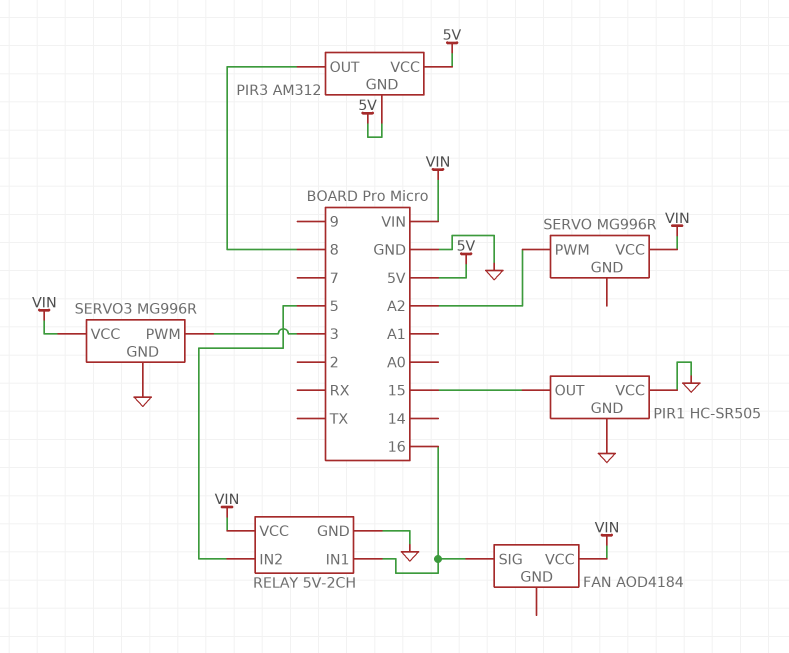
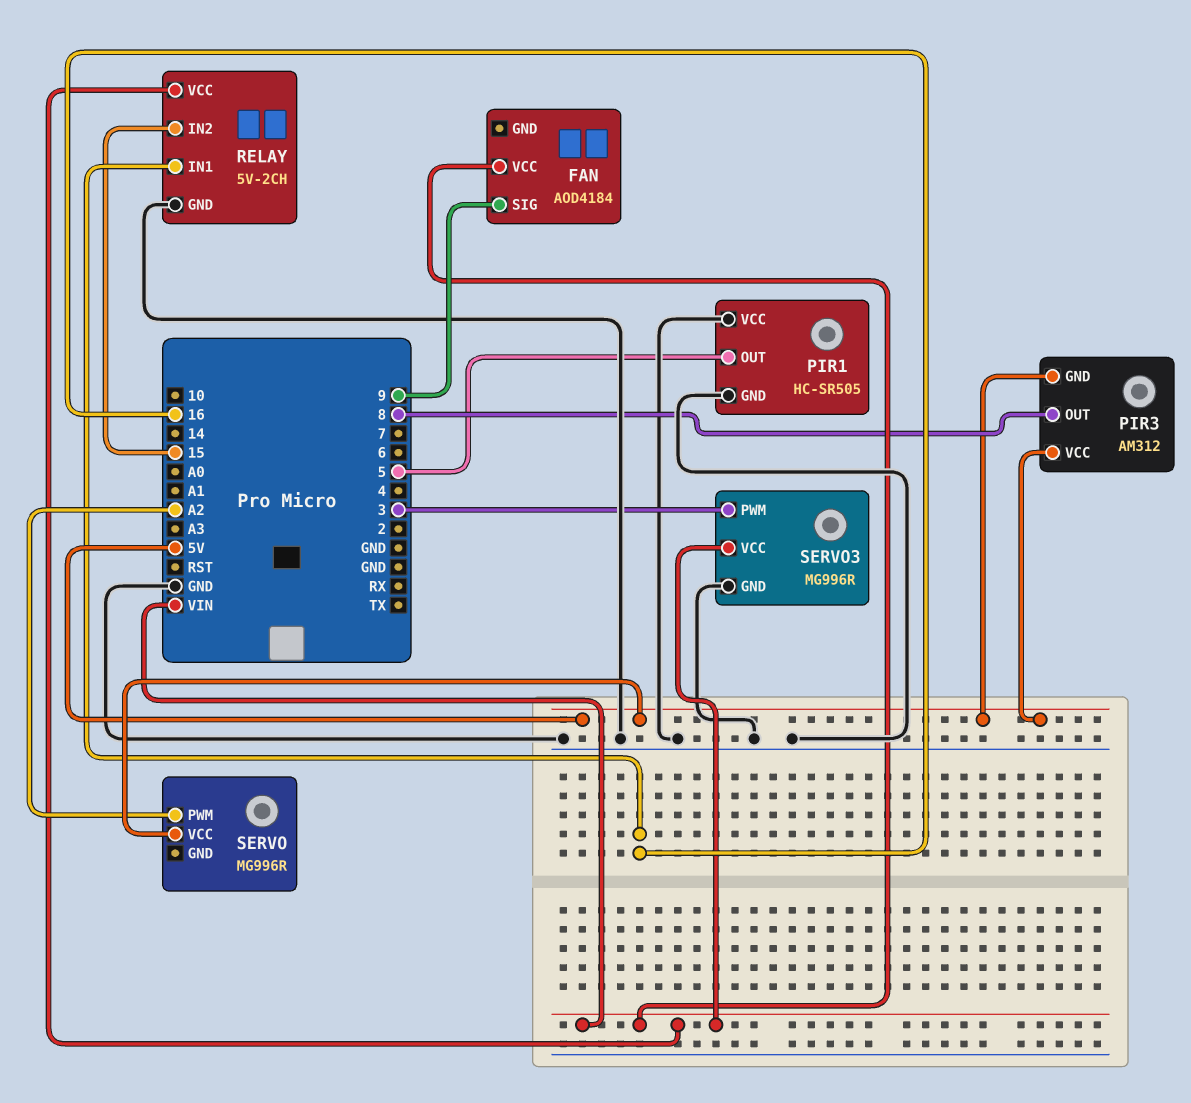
FAN pin SIG: 16 -> 9
PIR1 pin OUT: 15 -> 5
RELAY pin IN2: 5 -> 15
SERVO pin VCC: VIN -> 5V

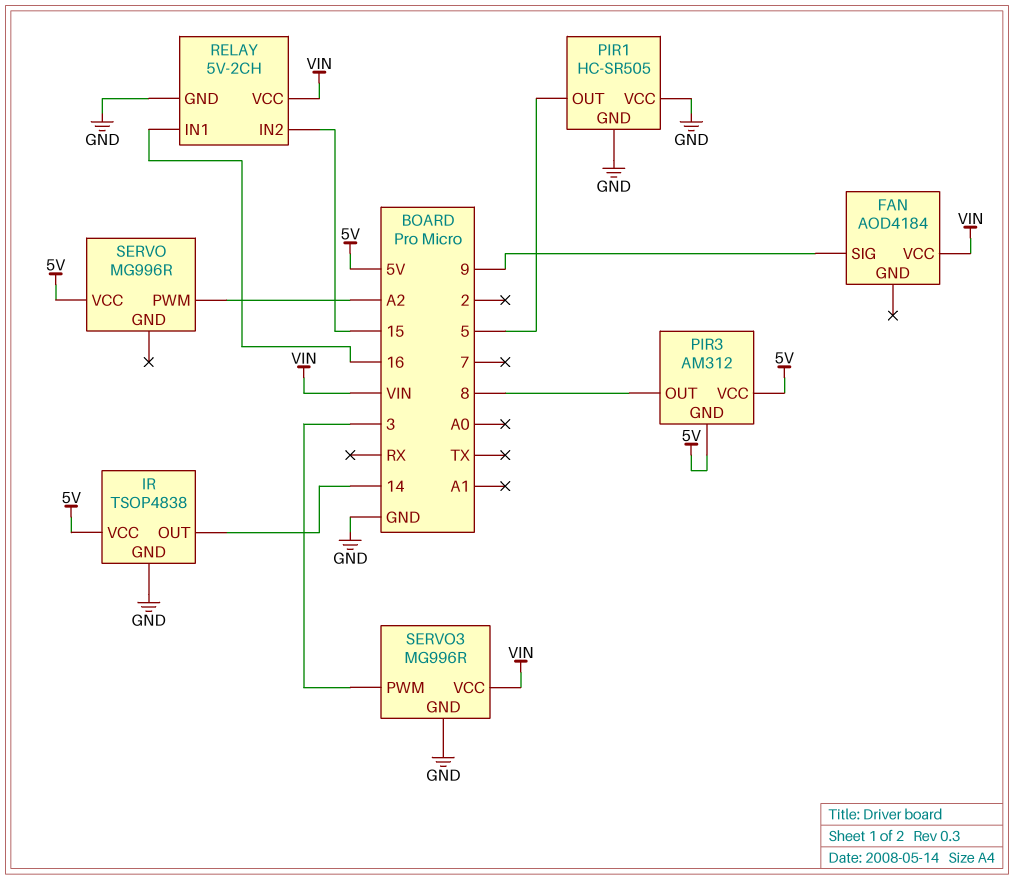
IR: none -> TSOP4838
IR pin GND: none -> GND
IR pin OUT: none -> 14
IR pin VCC: none -> 5V

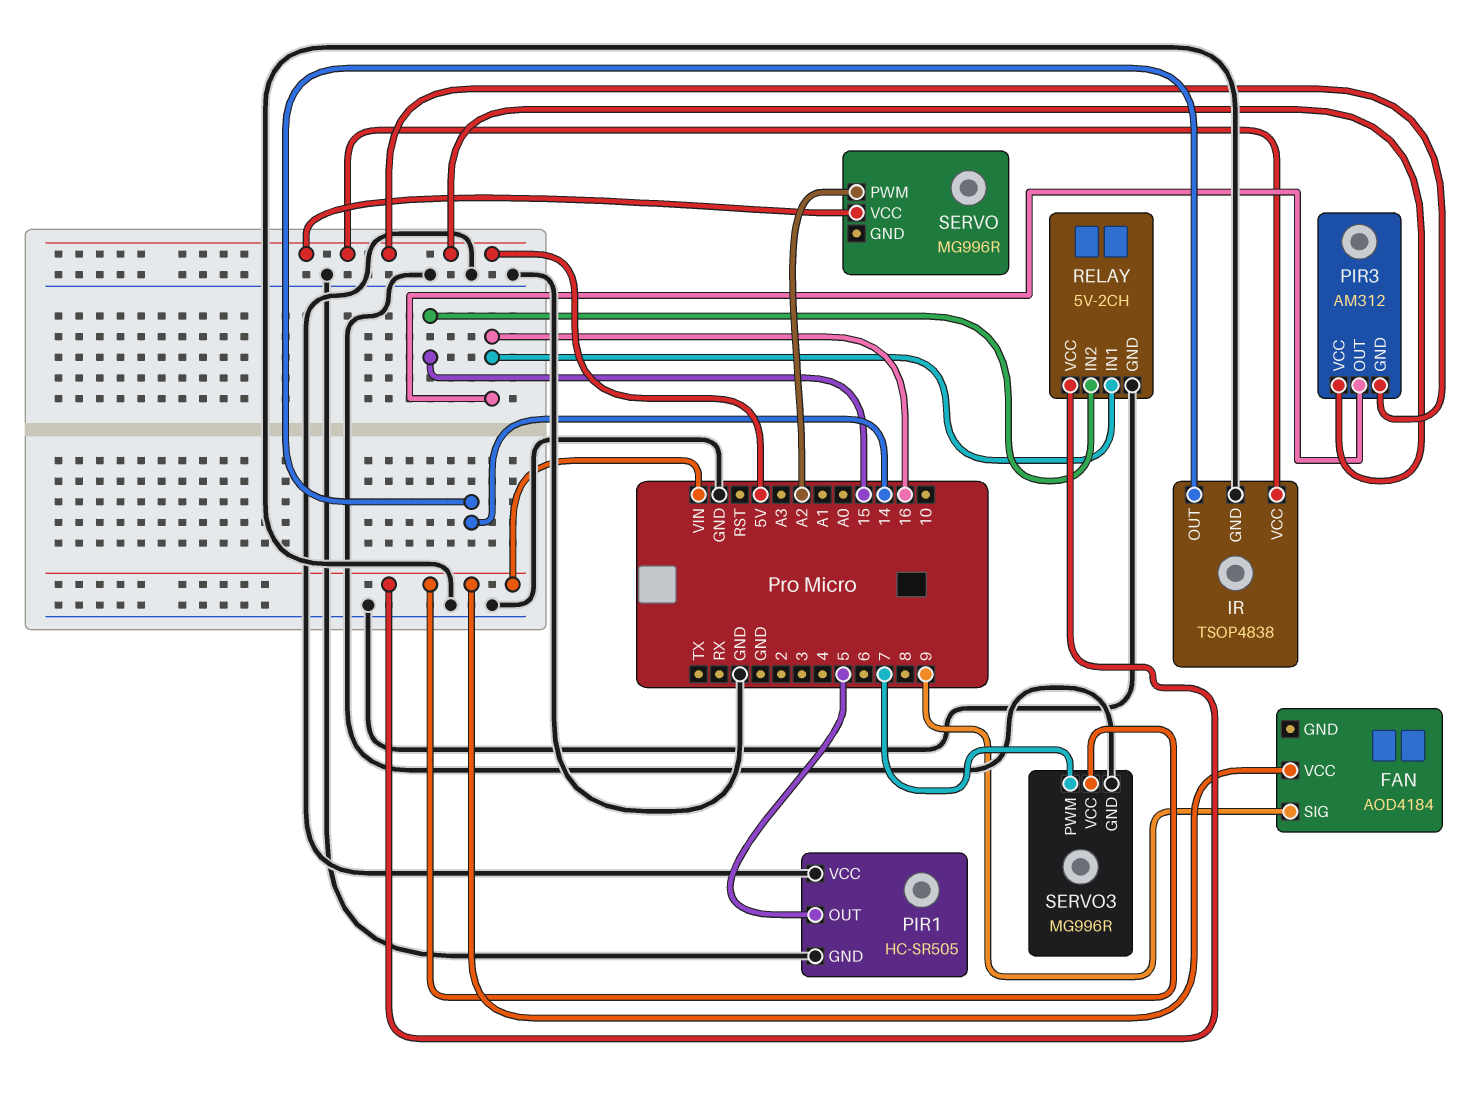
PIR3 pin OUT: 8 -> 16
SERVO3 pin PWM: 3 -> 7

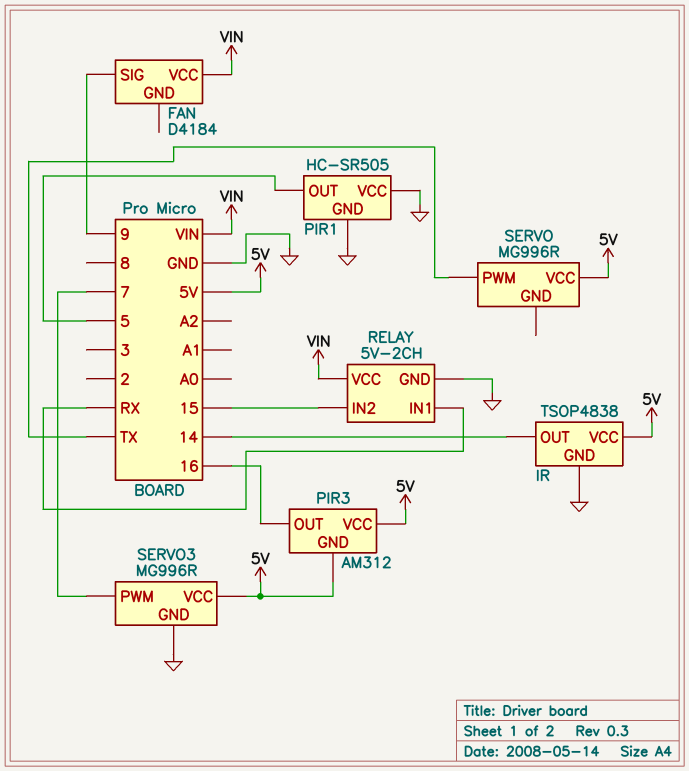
FAN: AOD4184 -> D4184
RELAY pin IN1: 16 -> RX
SERVO pin PWM: A2 -> TX
SERVO3 pin VCC: VIN -> 5V

